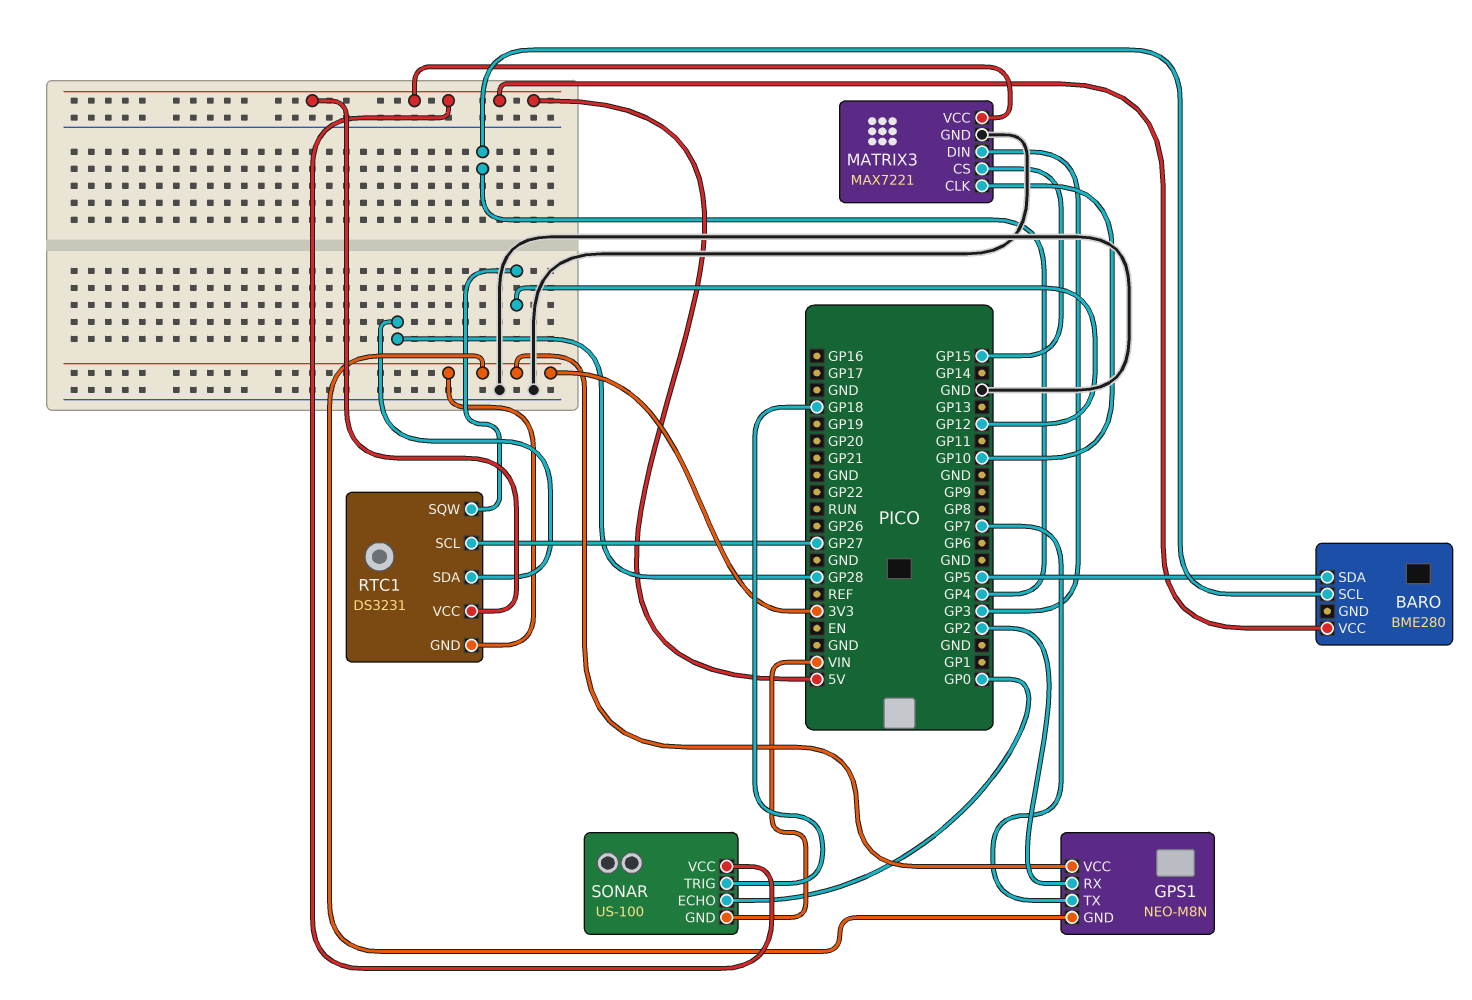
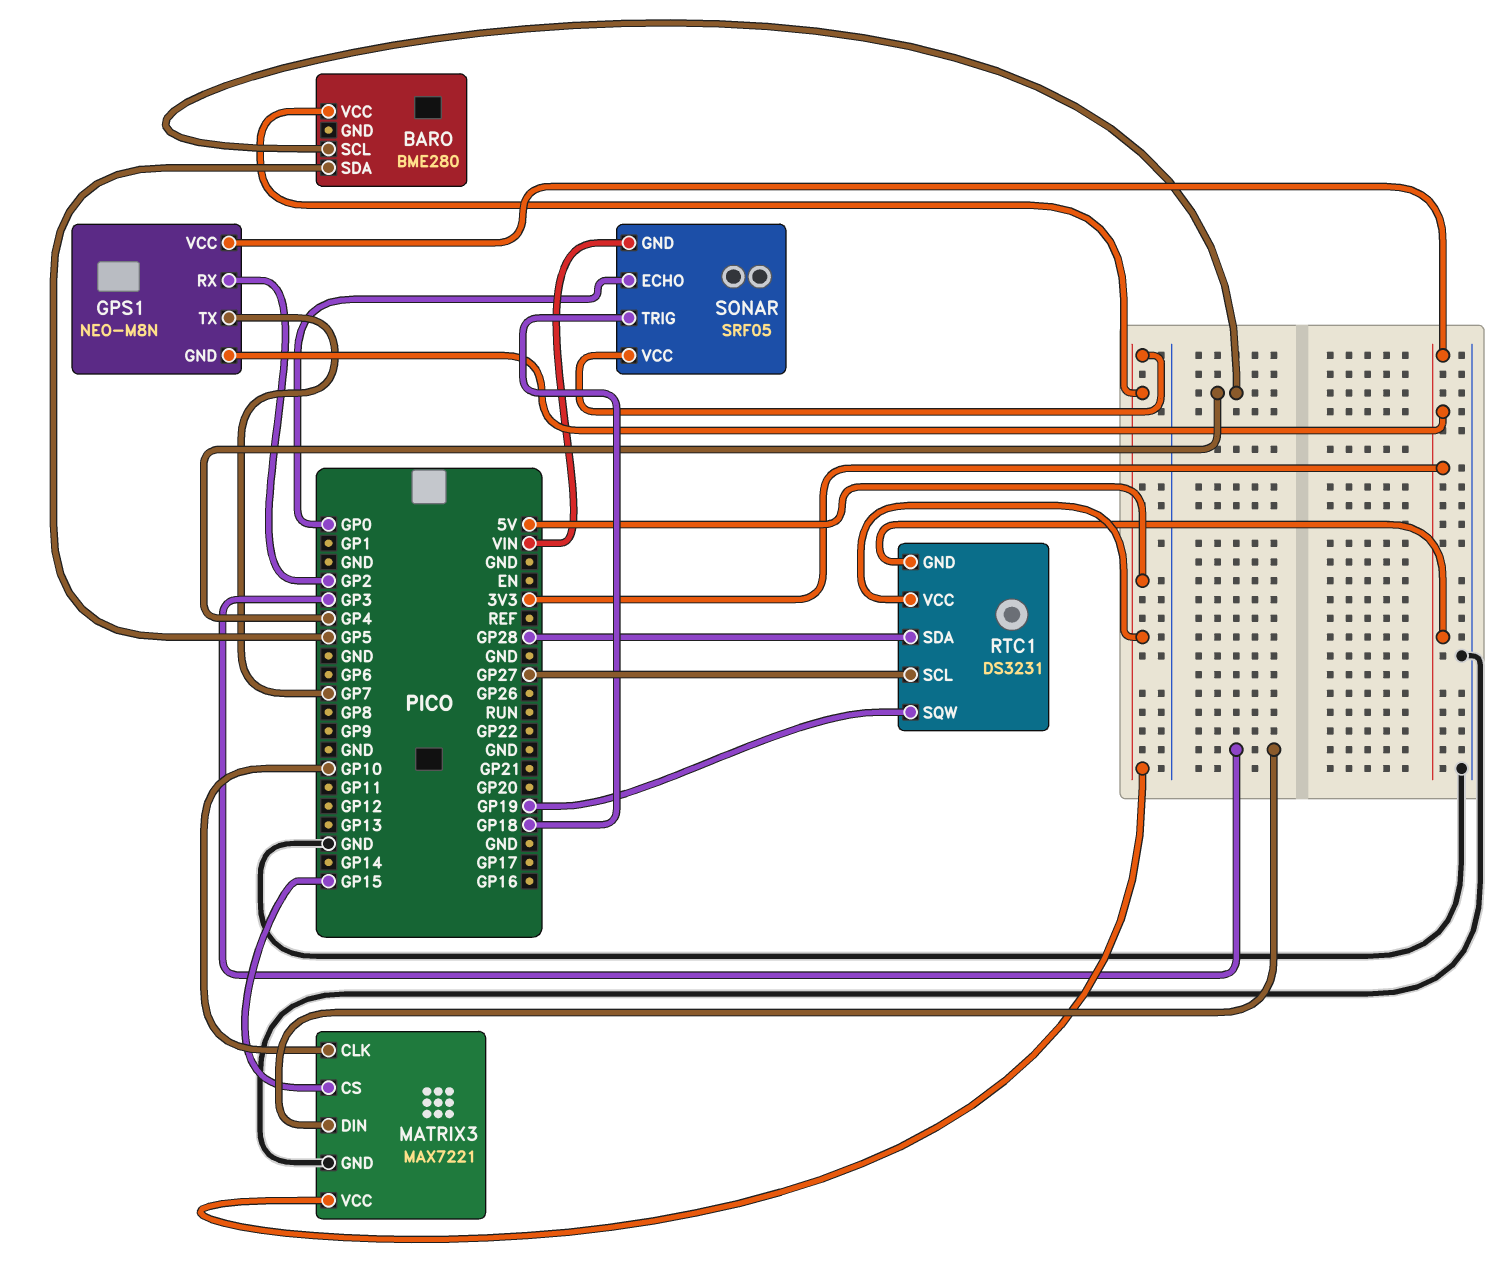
RTC1 pin SQW: GP12 -> GP19
SONAR: US-100 -> SRF05

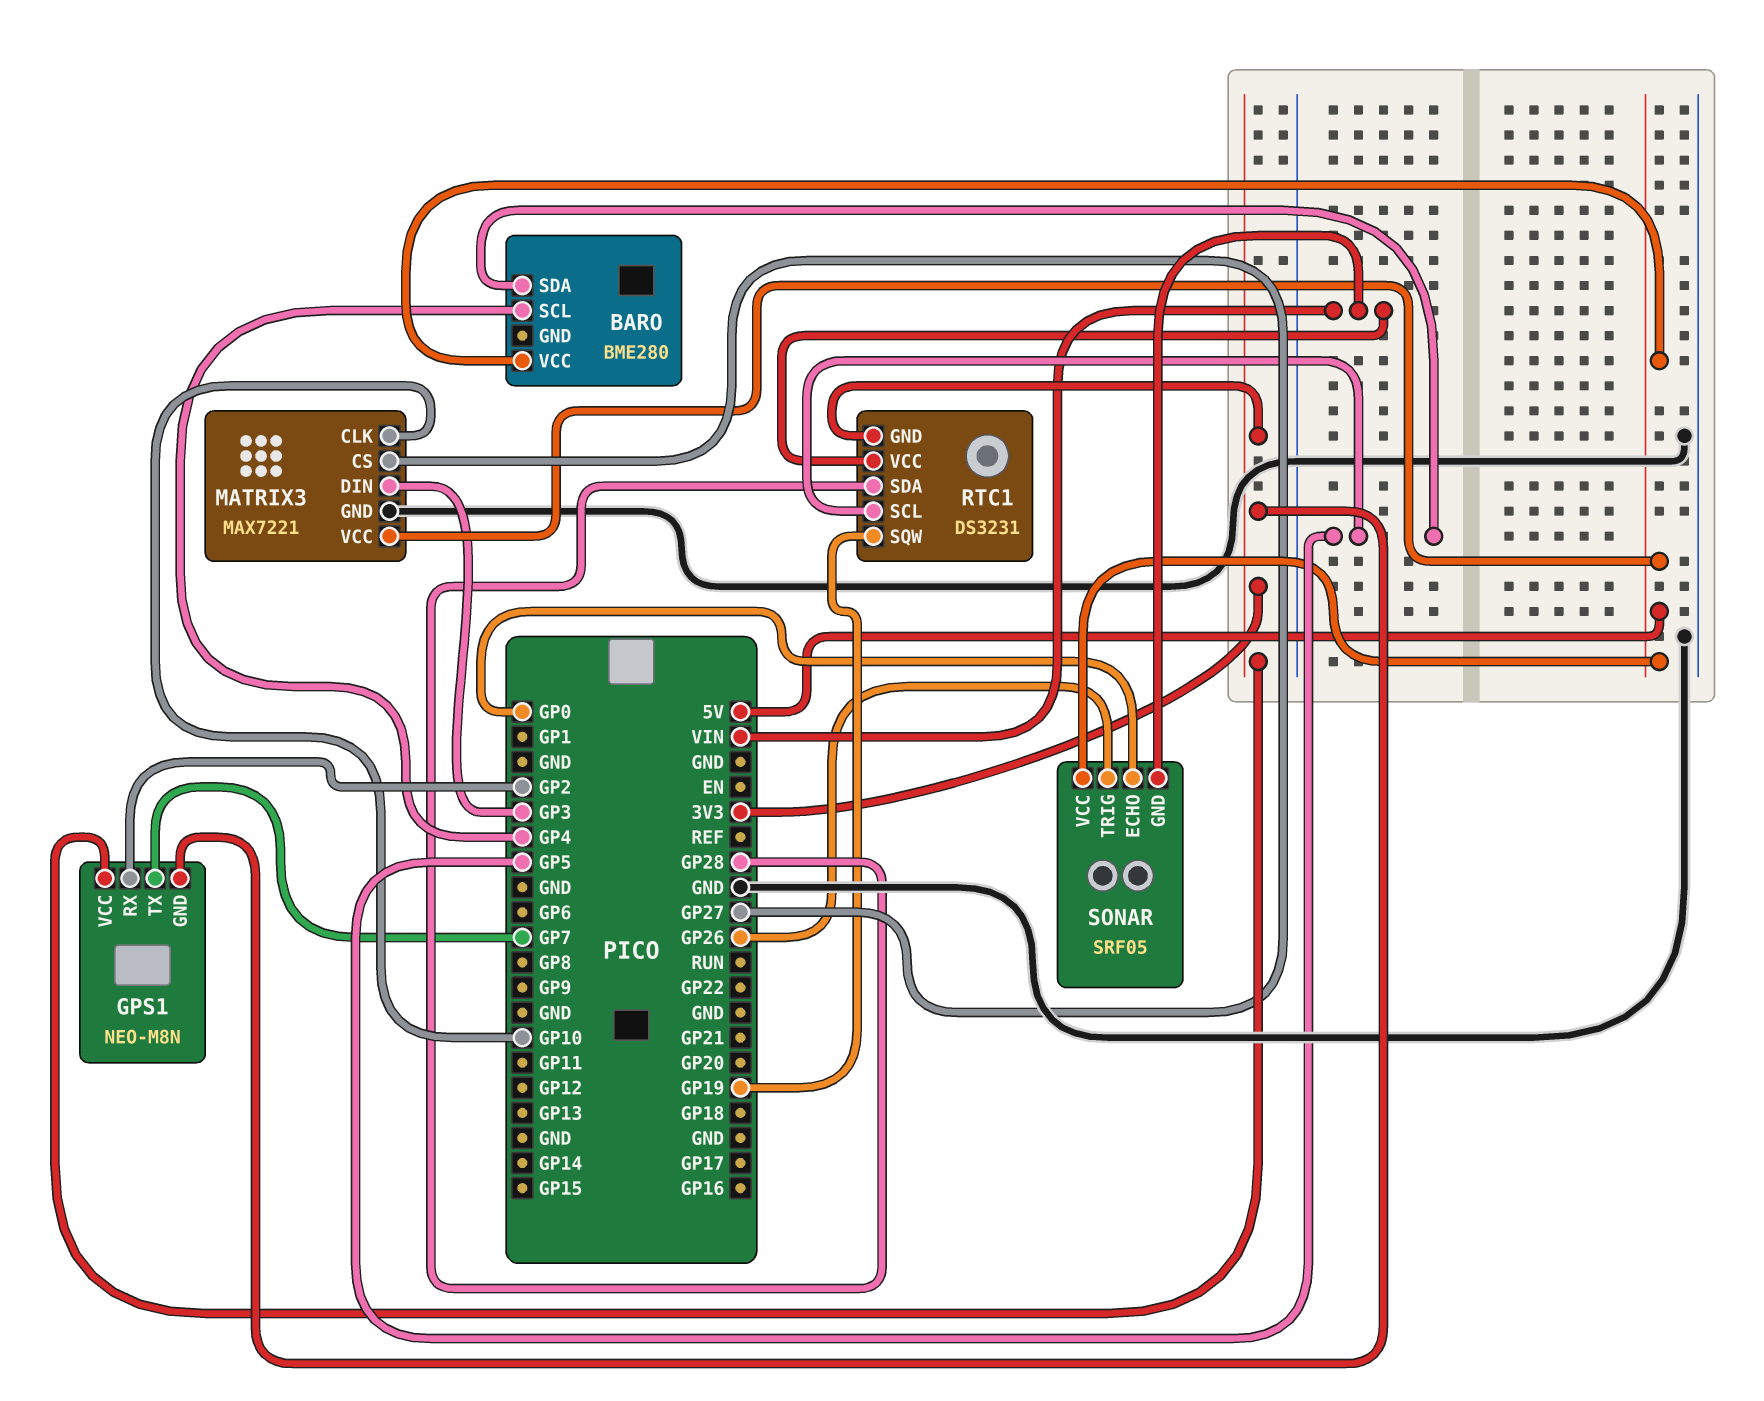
MATRIX3 pin CS: GP15 -> GP27
RTC1 pin SCL: GP27 -> GP5
RTC1 pin VCC: 5V -> VIN
SONAR pin TRIG: GP18 -> GP26

